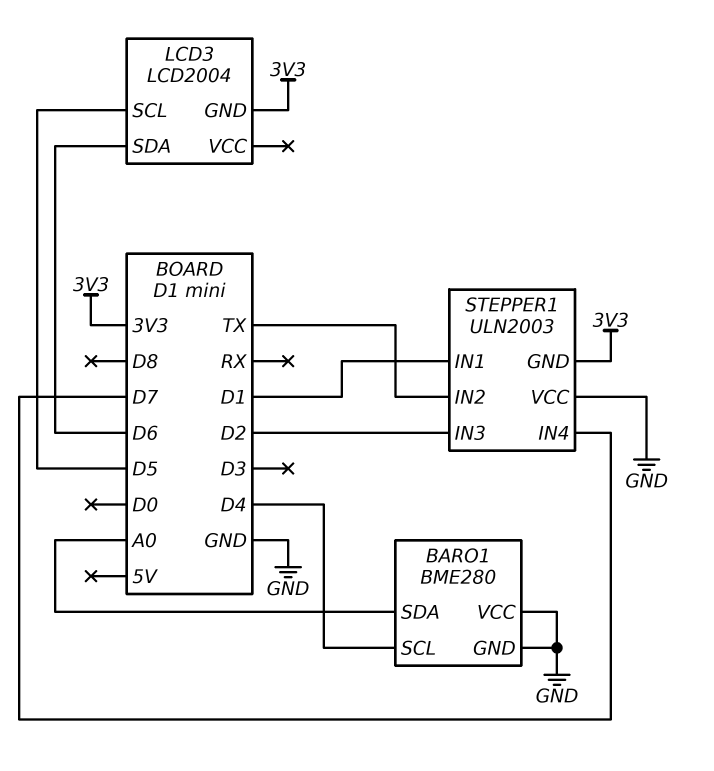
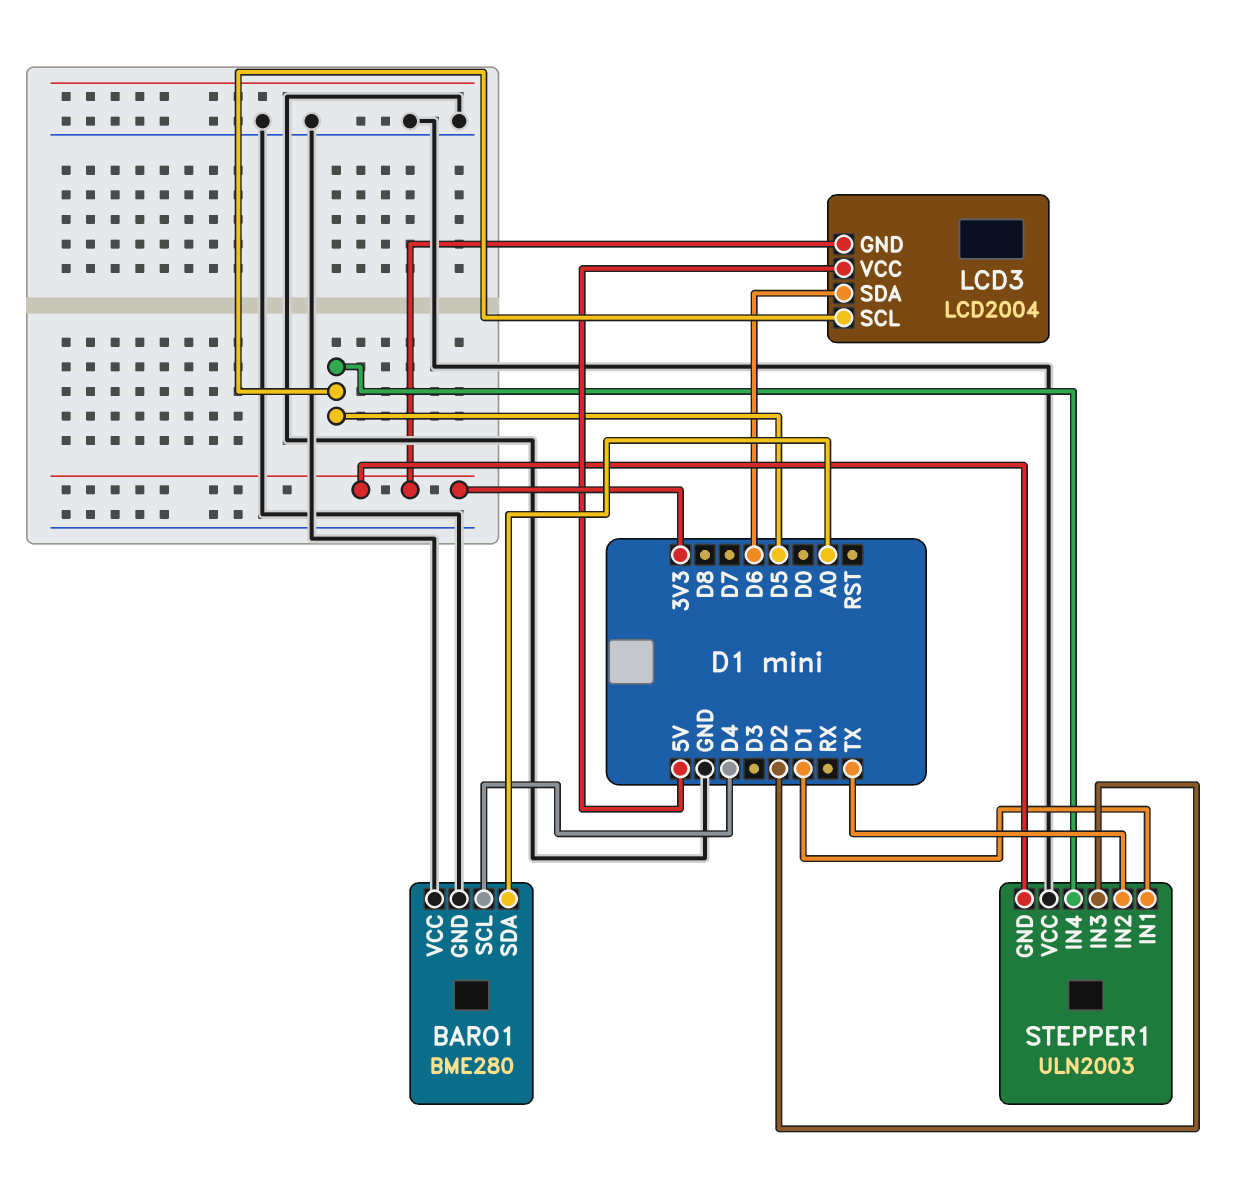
LCD3 pin VCC: none -> 5V
STEPPER1 pin IN4: D7 -> D5

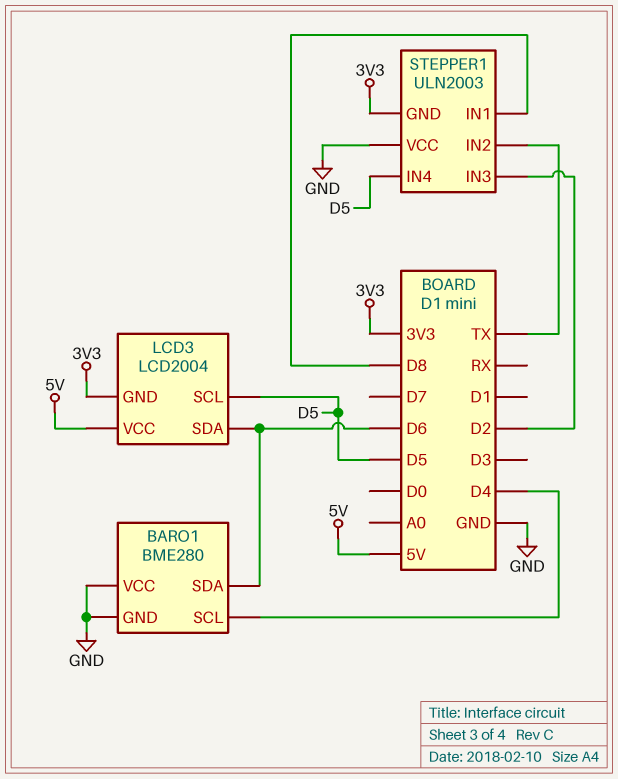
BARO1 pin SDA: A0 -> D6
STEPPER1 pin IN1: D1 -> D8

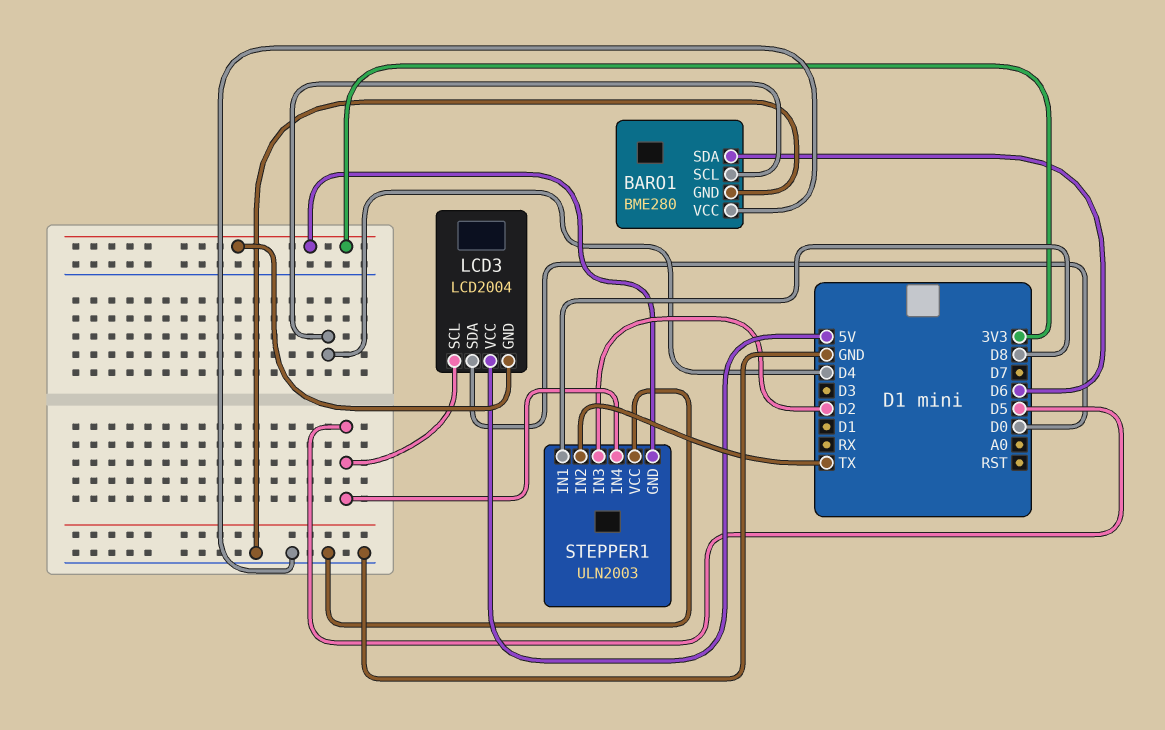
LCD3 pin SDA: D6 -> D0

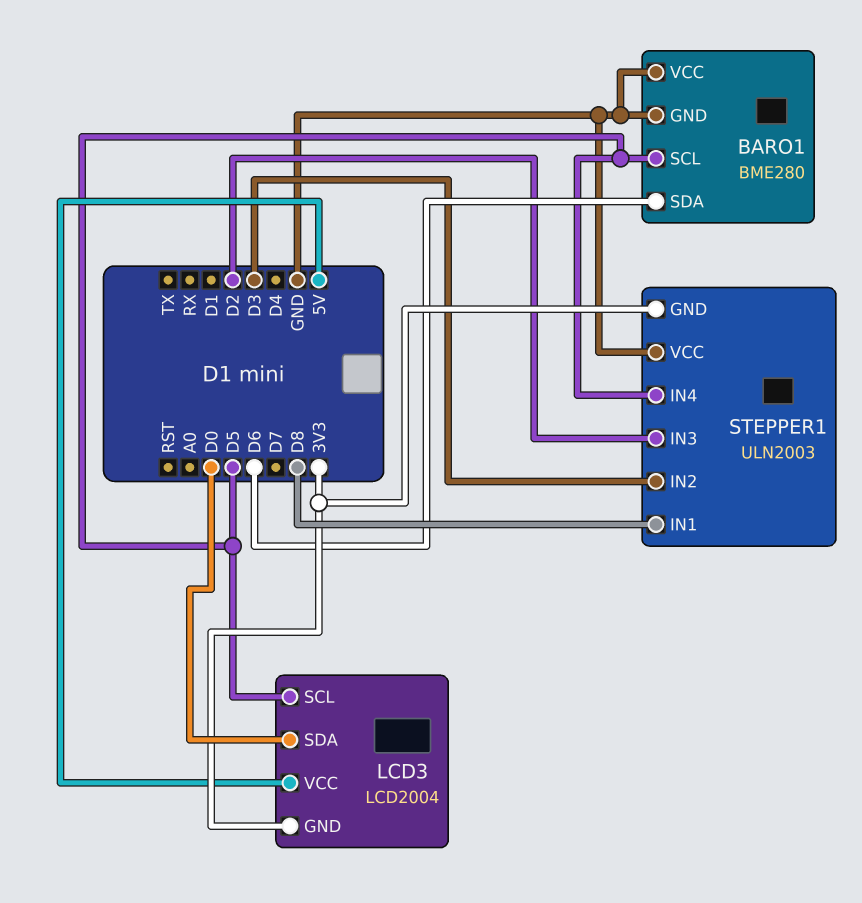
BARO1 pin SCL: D4 -> D5
STEPPER1 pin IN2: TX -> D3

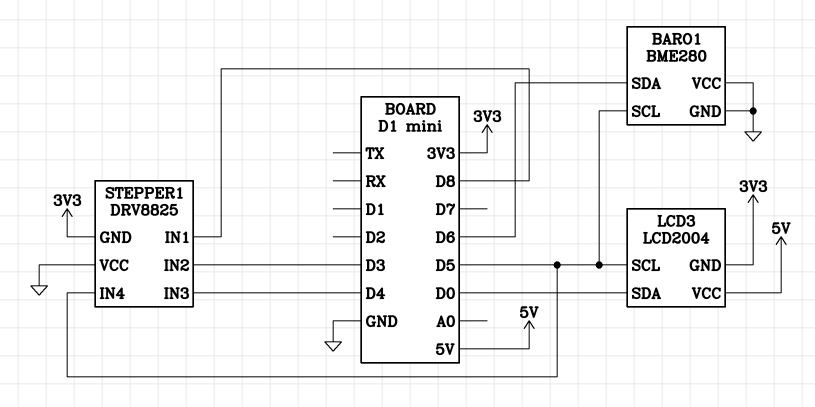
STEPPER1: ULN2003 -> DRV8825
STEPPER1 pin IN3: D2 -> D4

